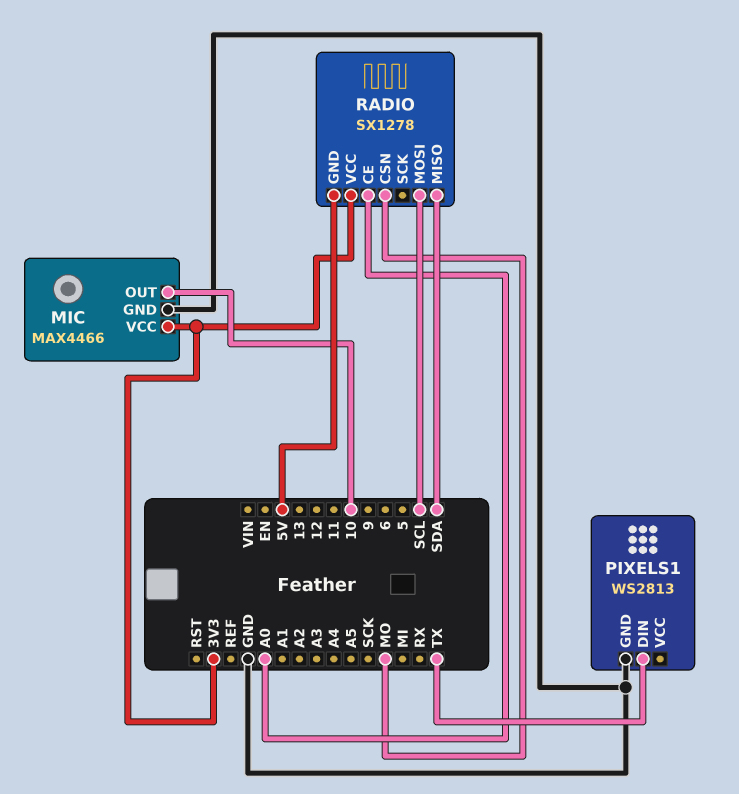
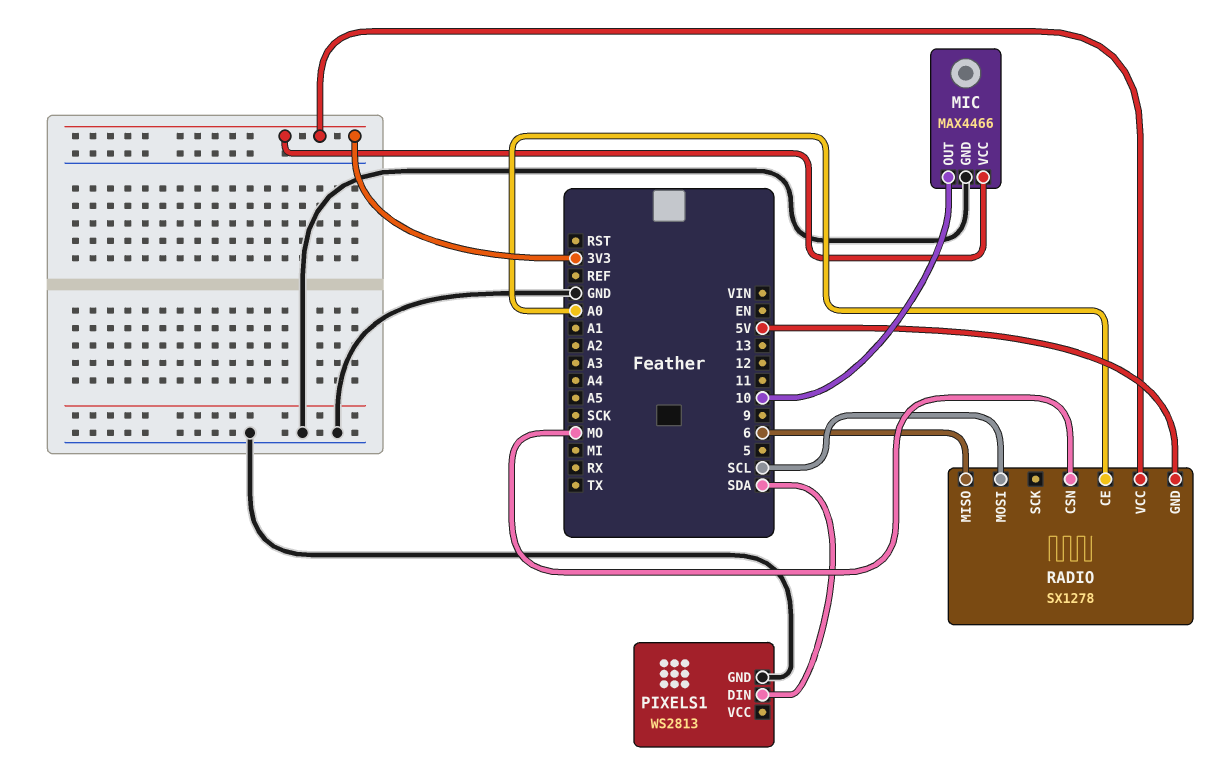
PIXELS1 pin DIN: TX -> SDA
RADIO pin MISO: SDA -> 6

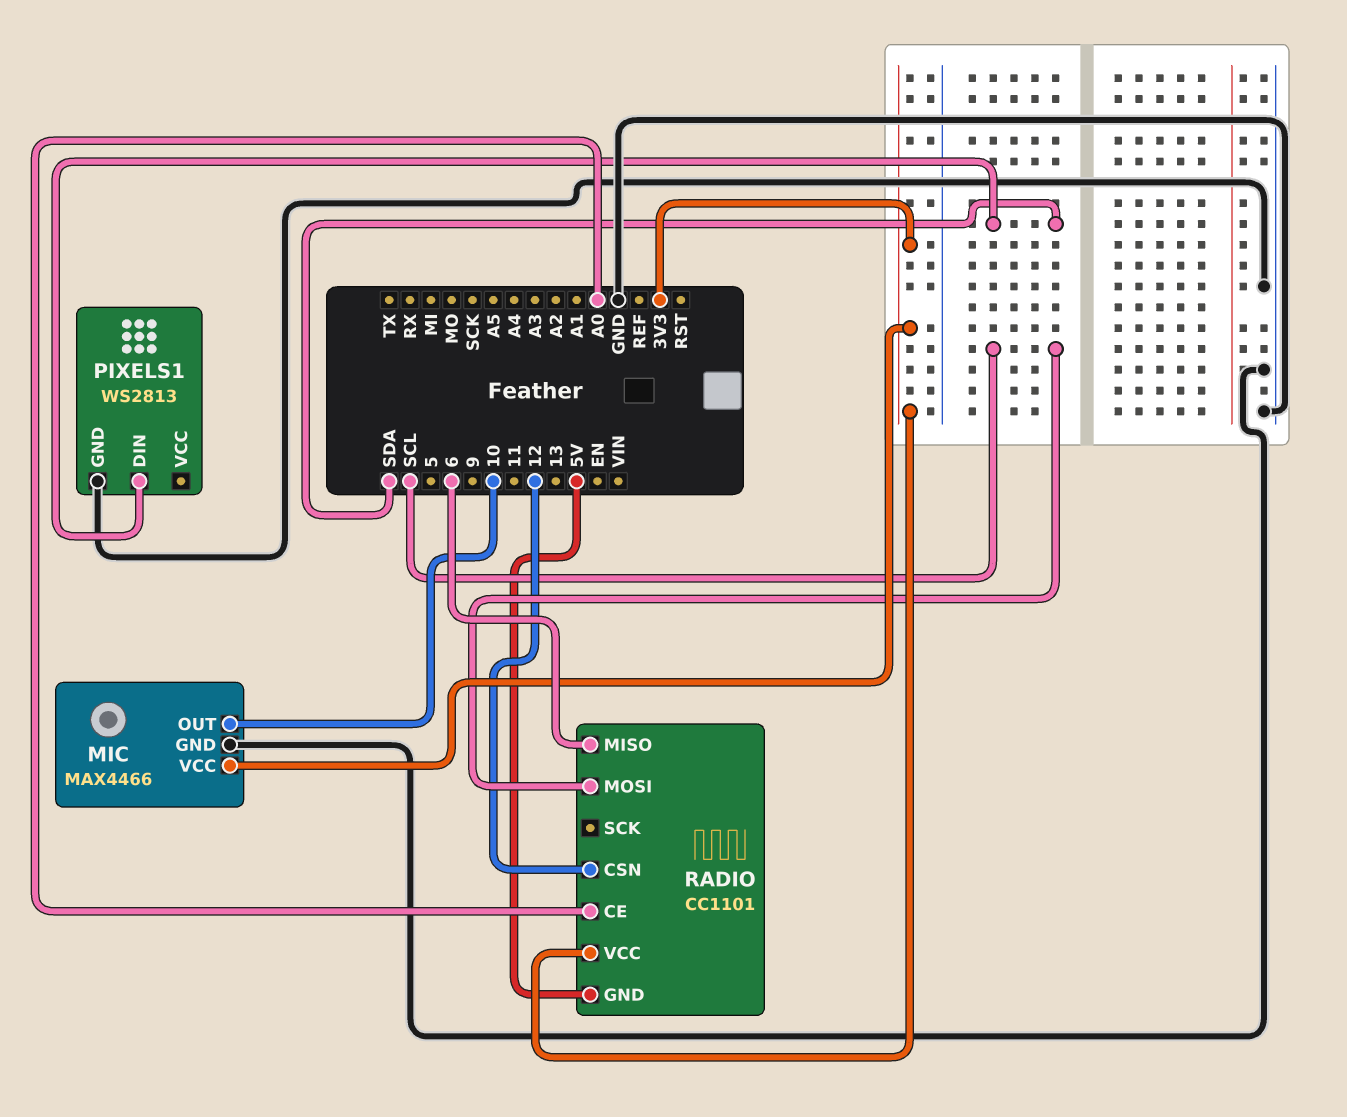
RADIO: SX1278 -> CC1101
RADIO pin CSN: MO -> 12

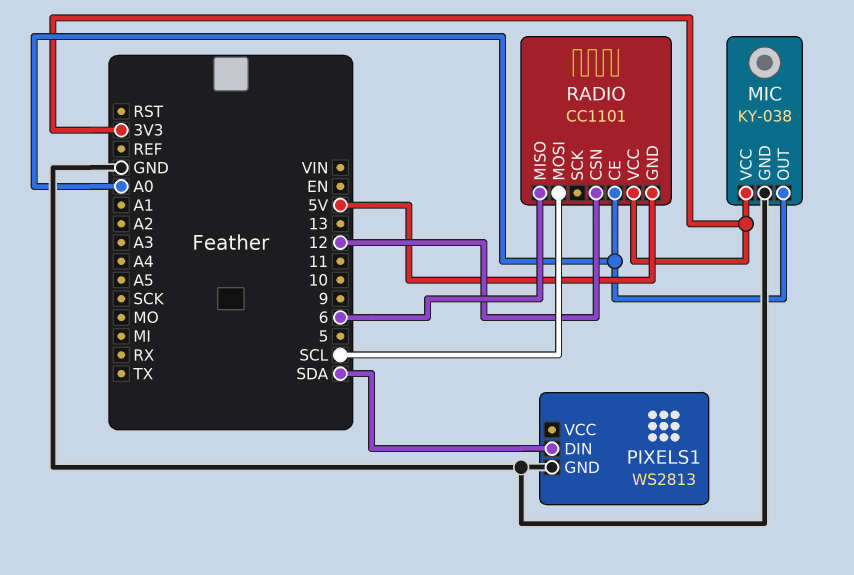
MIC: MAX4466 -> KY-038
MIC pin OUT: 10 -> A0

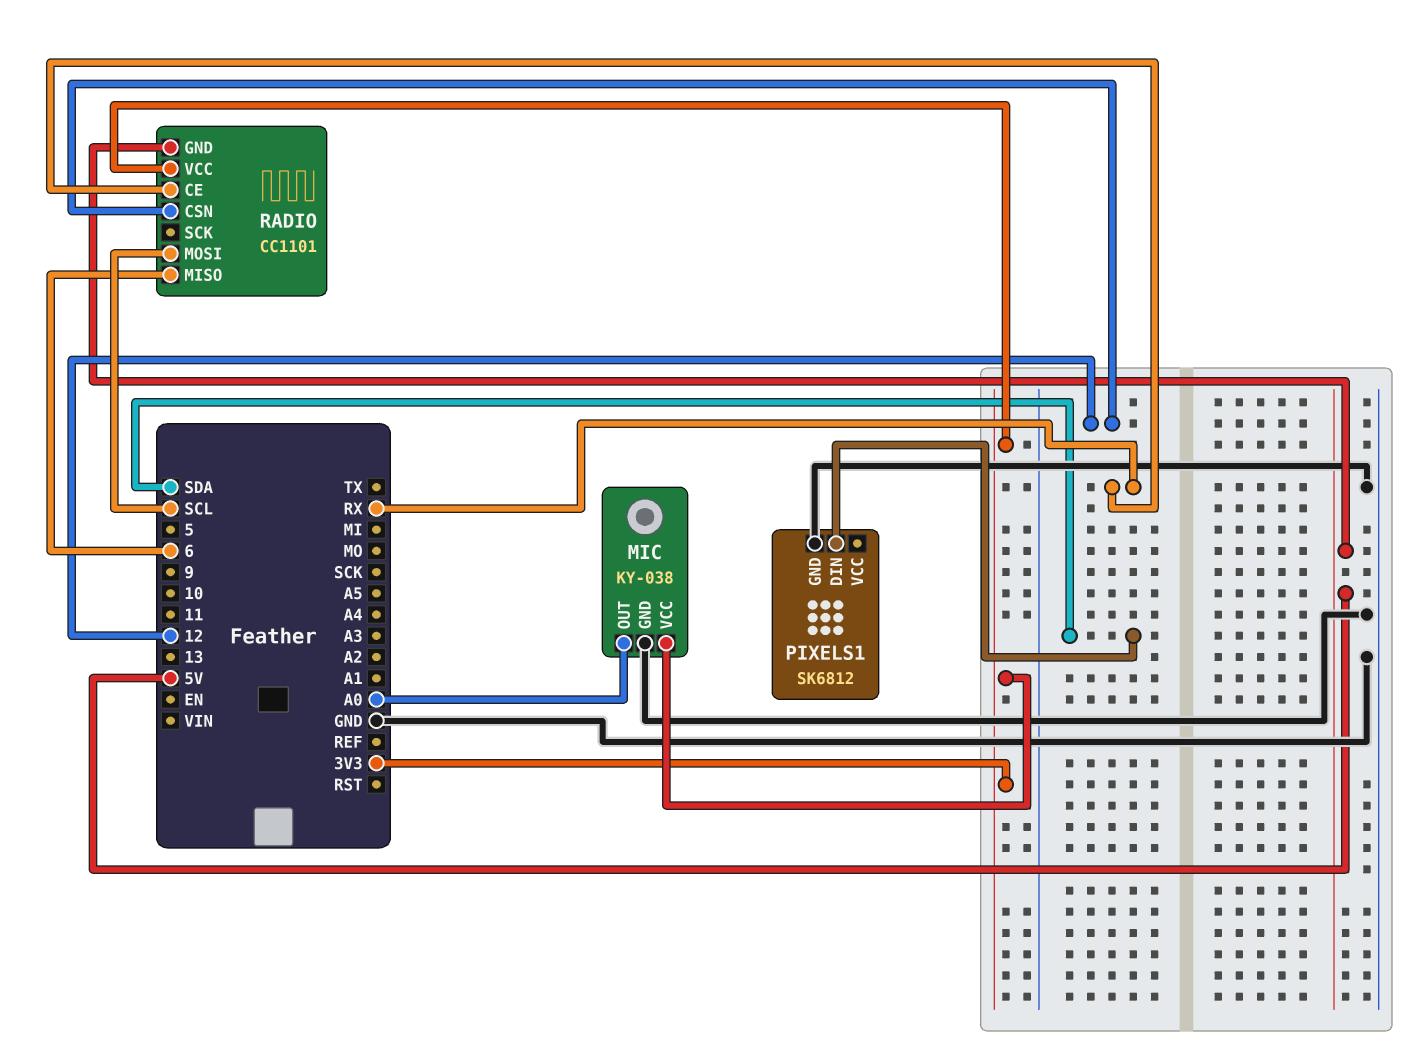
PIXELS1: WS2813 -> SK6812
RADIO pin CE: A0 -> RX

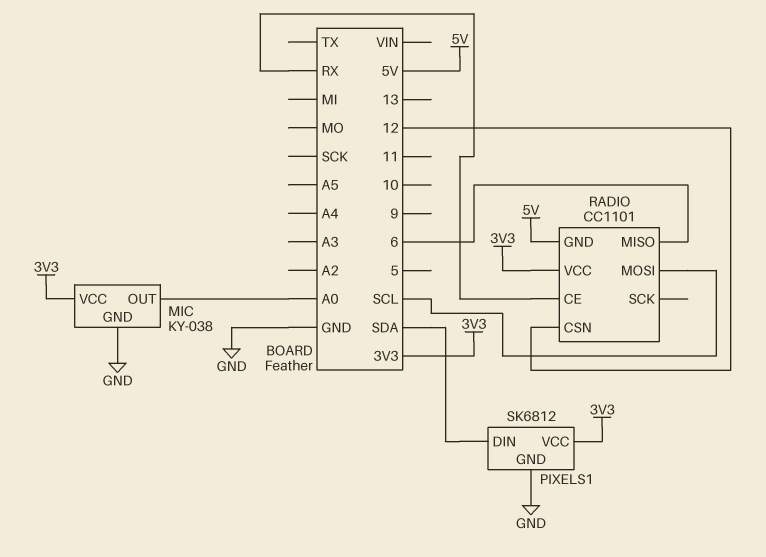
PIXELS1 pin VCC: none -> 3V3

